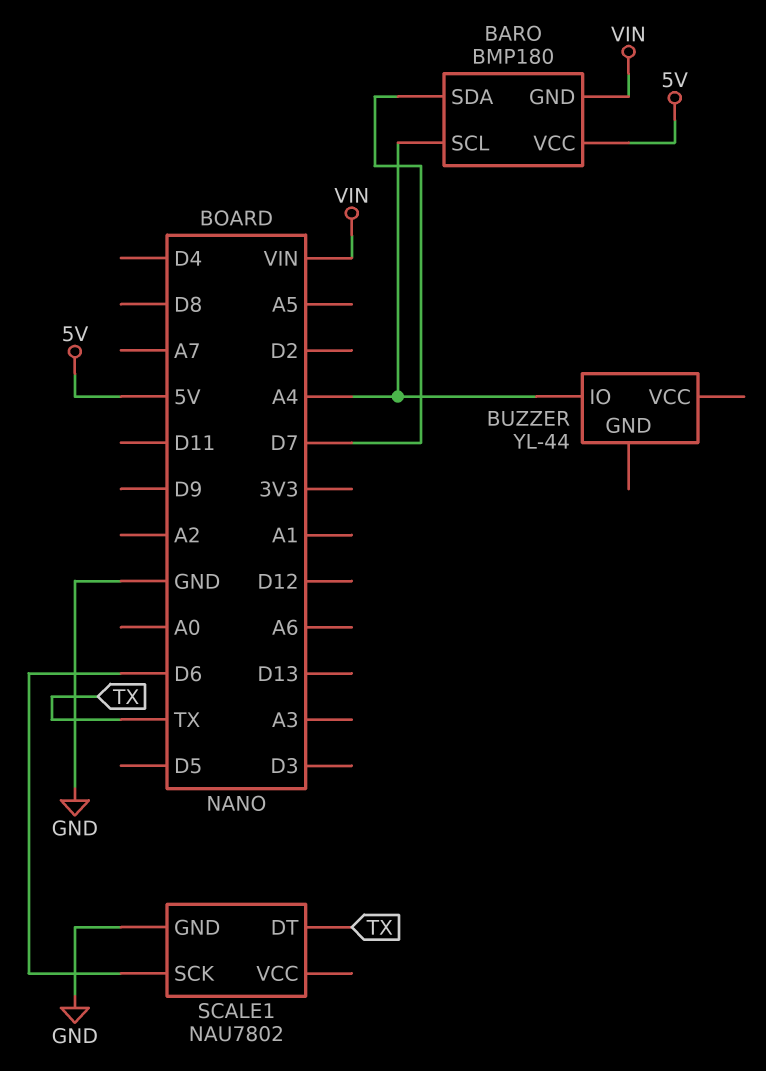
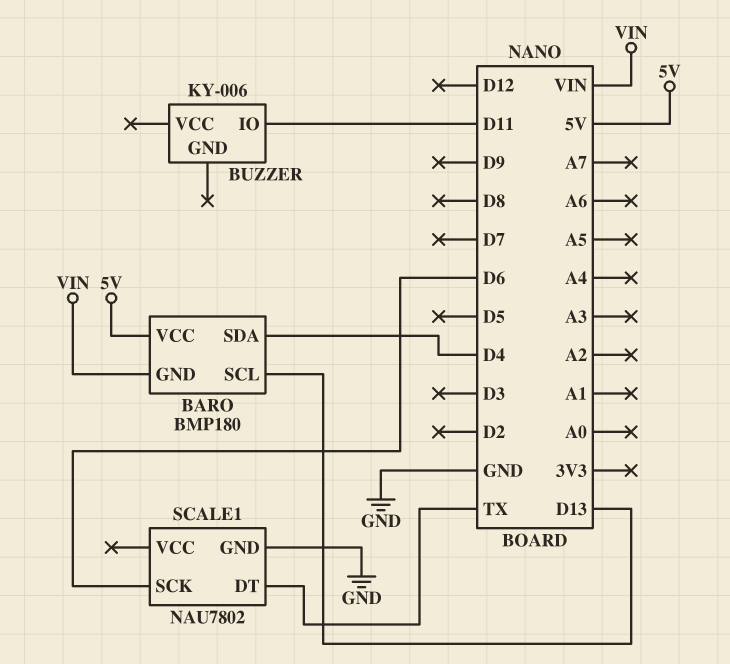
BARO pin SCL: A4 -> D13
BARO pin SDA: D7 -> D4
BUZZER: YL-44 -> KY-006
BUZZER pin IO: A4 -> D11

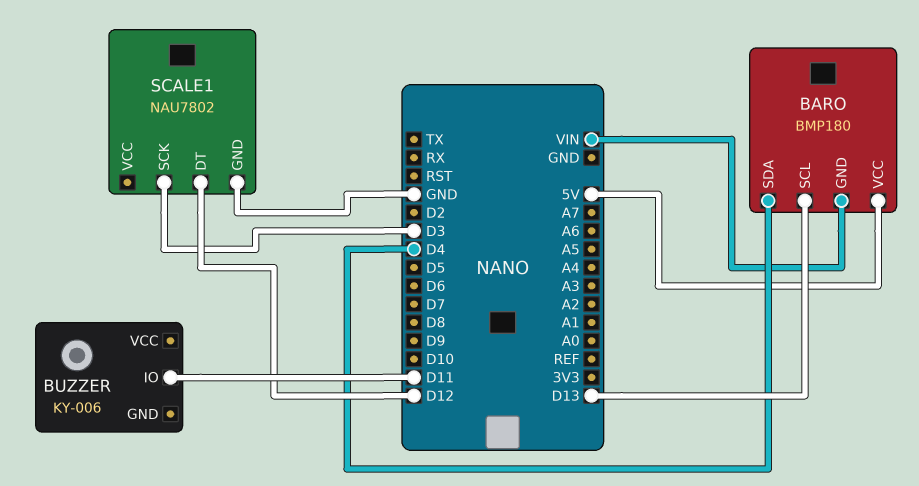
SCALE1 pin DT: TX -> D12
SCALE1 pin SCK: D6 -> D3

